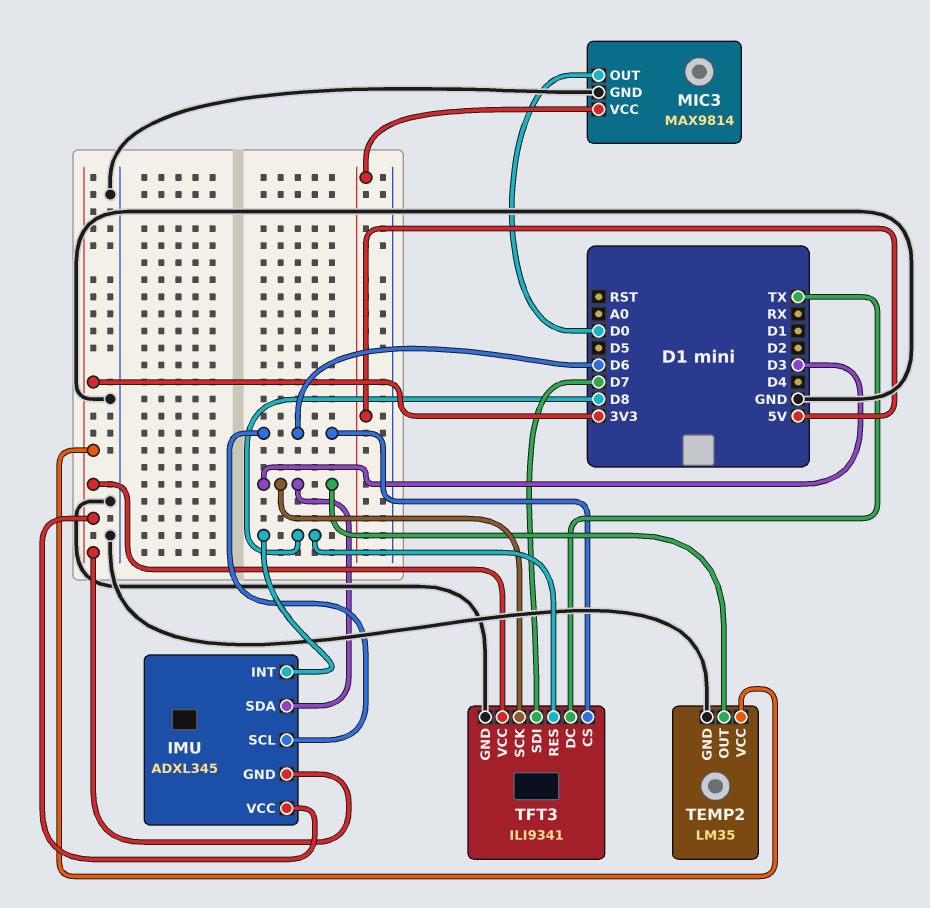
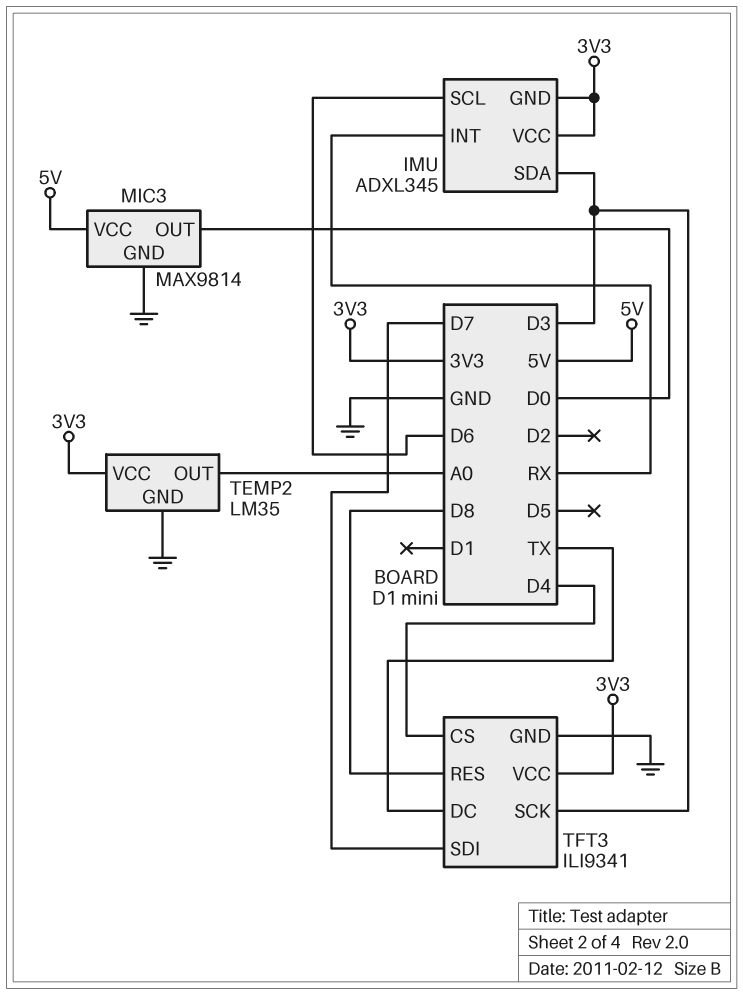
IMU pin INT: D8 -> RX
TEMP2 pin OUT: D3 -> A0
TFT3 pin CS: D6 -> D4

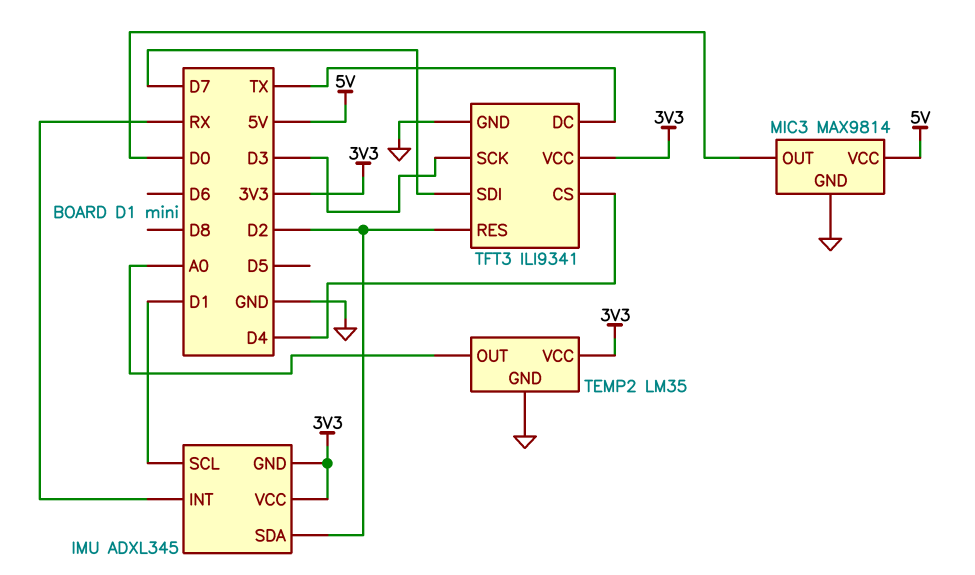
IMU pin SCL: D6 -> D1
IMU pin SDA: D3 -> D2
TFT3 pin RES: D8 -> D2

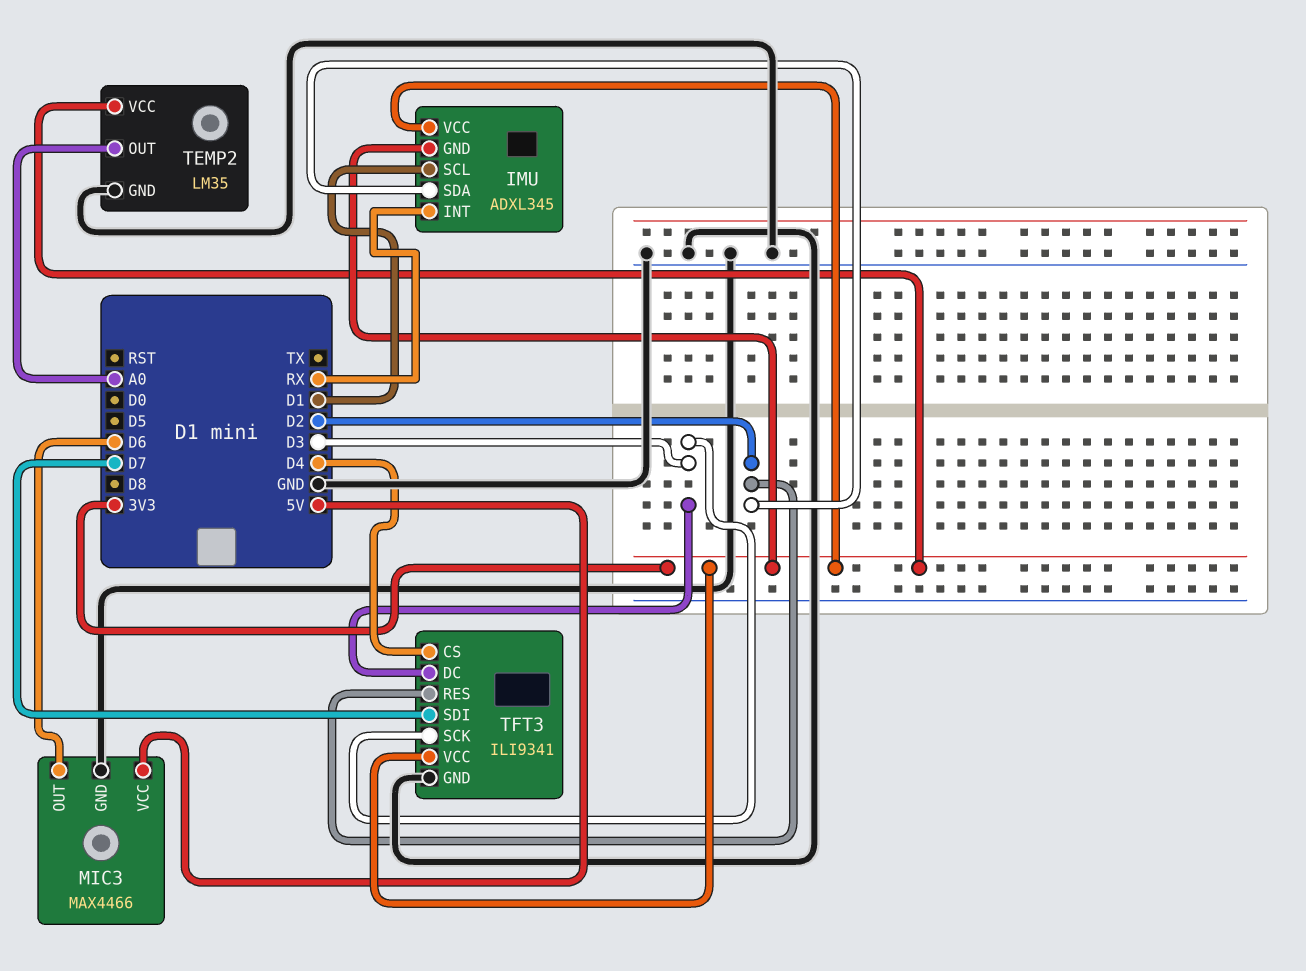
MIC3: MAX9814 -> MAX4466
MIC3 pin OUT: D0 -> D6
TFT3 pin DC: TX -> D3

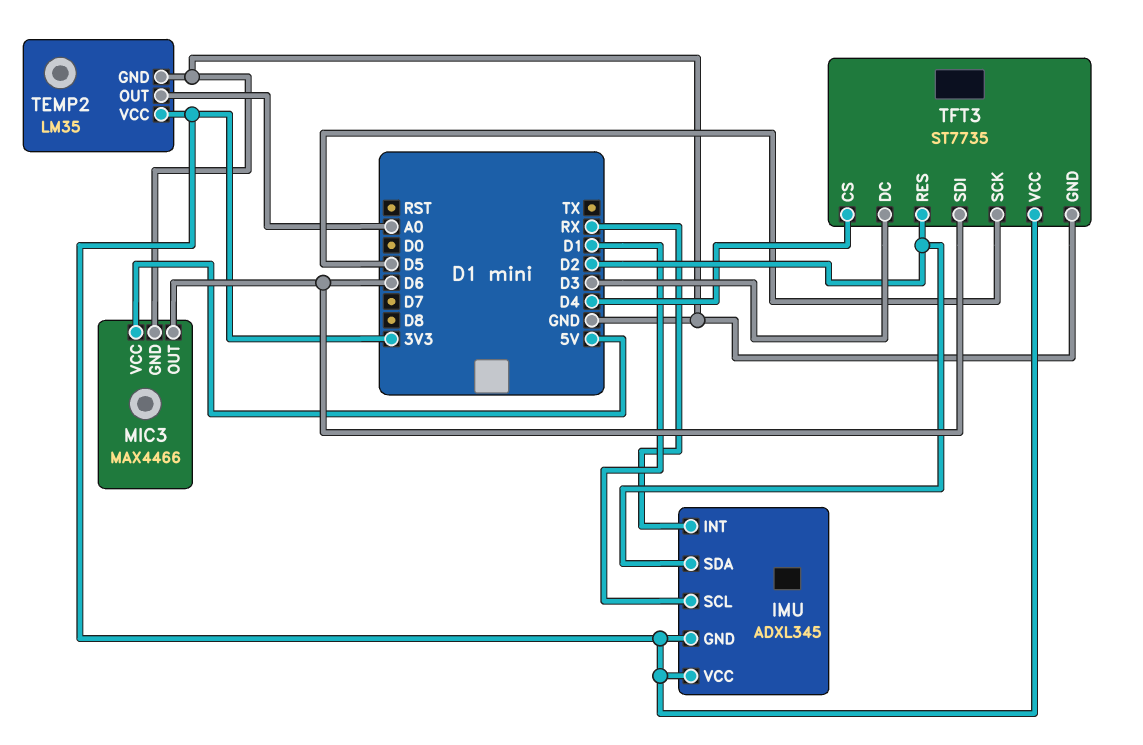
TFT3: ILI9341 -> ST7735
TFT3 pin SCK: D3 -> D5
TFT3 pin SDI: D7 -> D6

